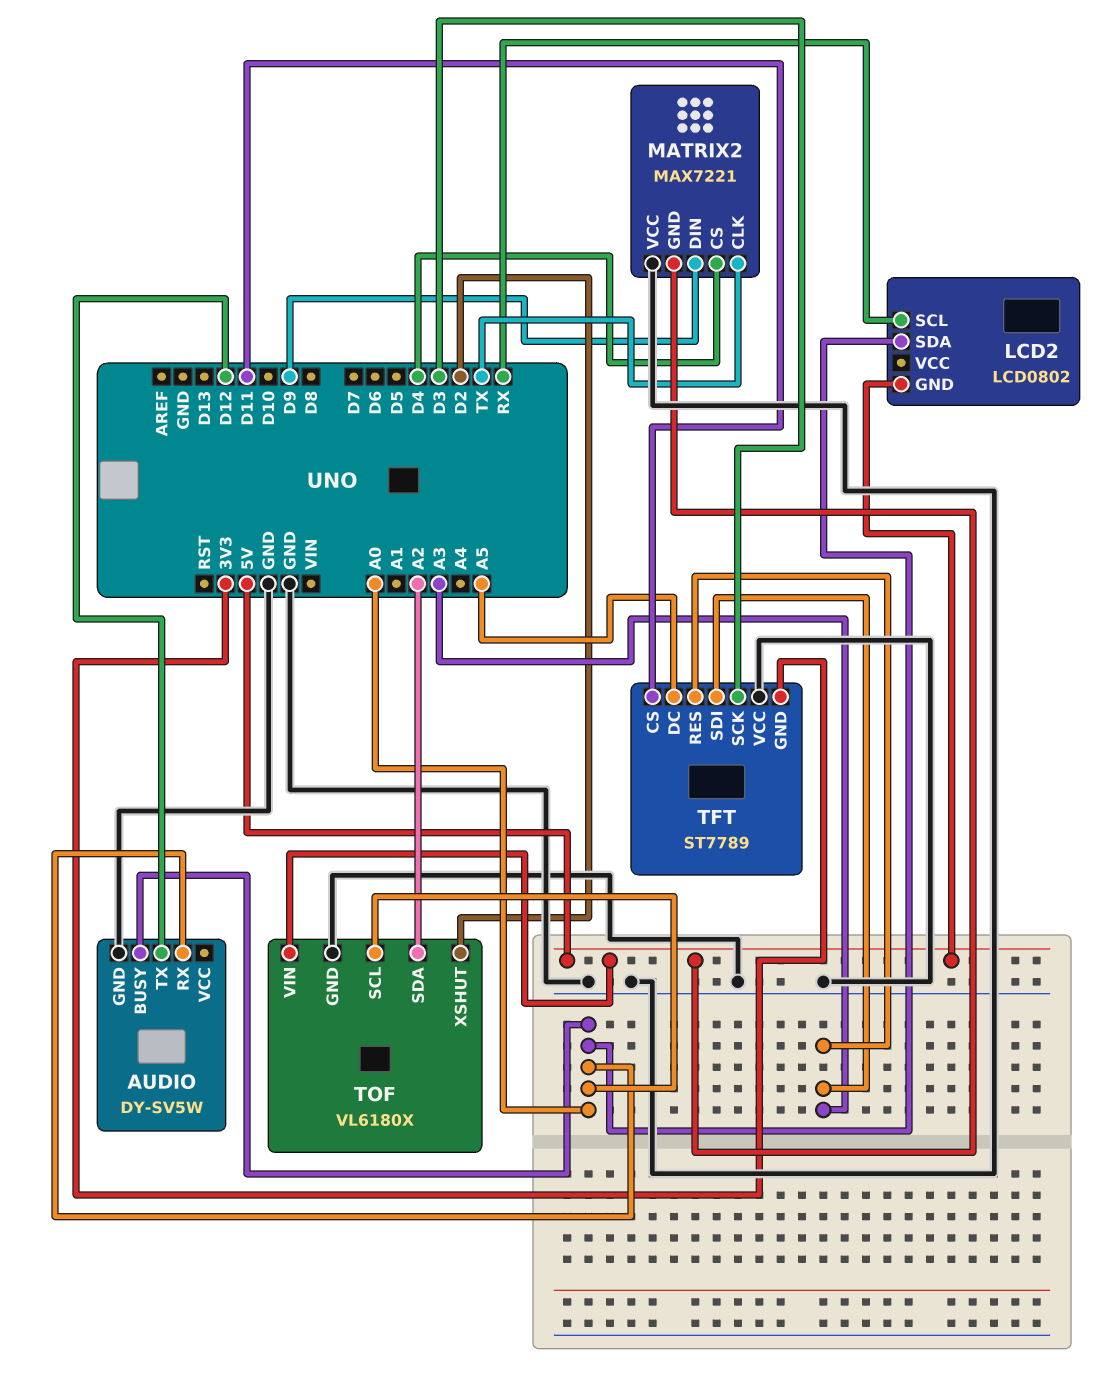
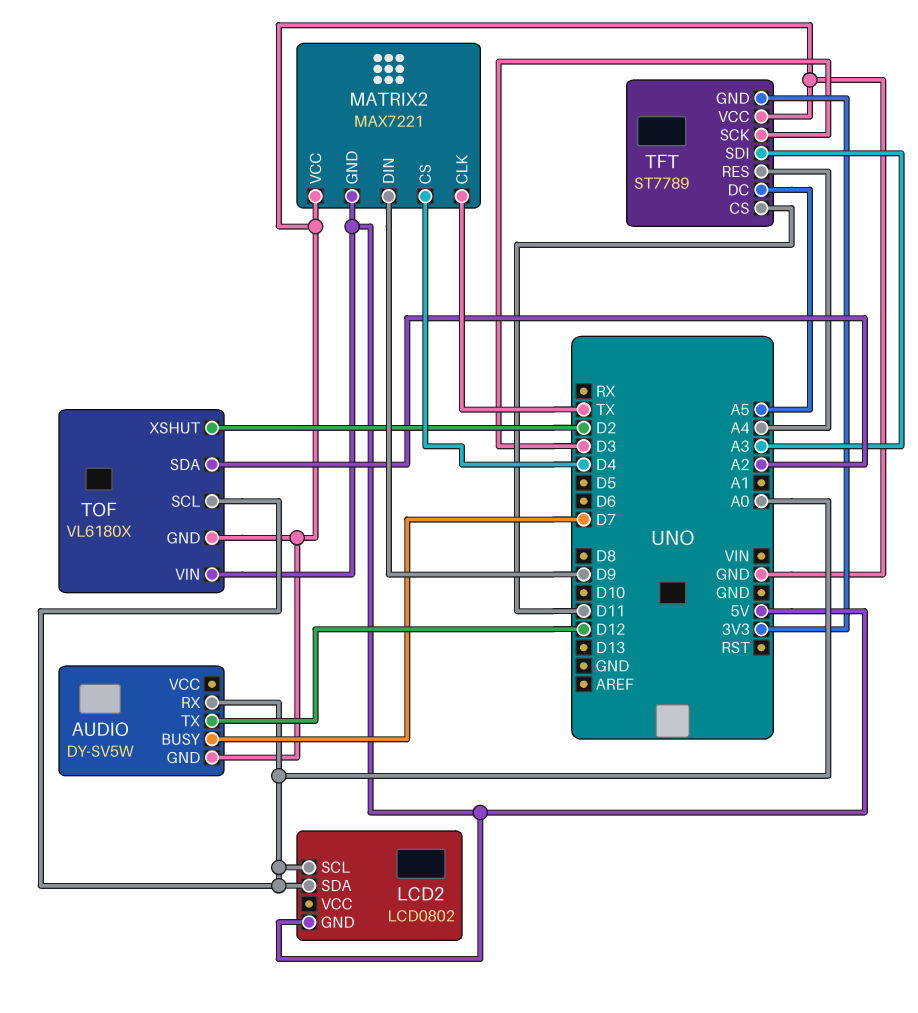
AUDIO pin BUSY: A0 -> D7
LCD2 pin SCL: RX -> A0
TFT pin RES: A3 -> A4

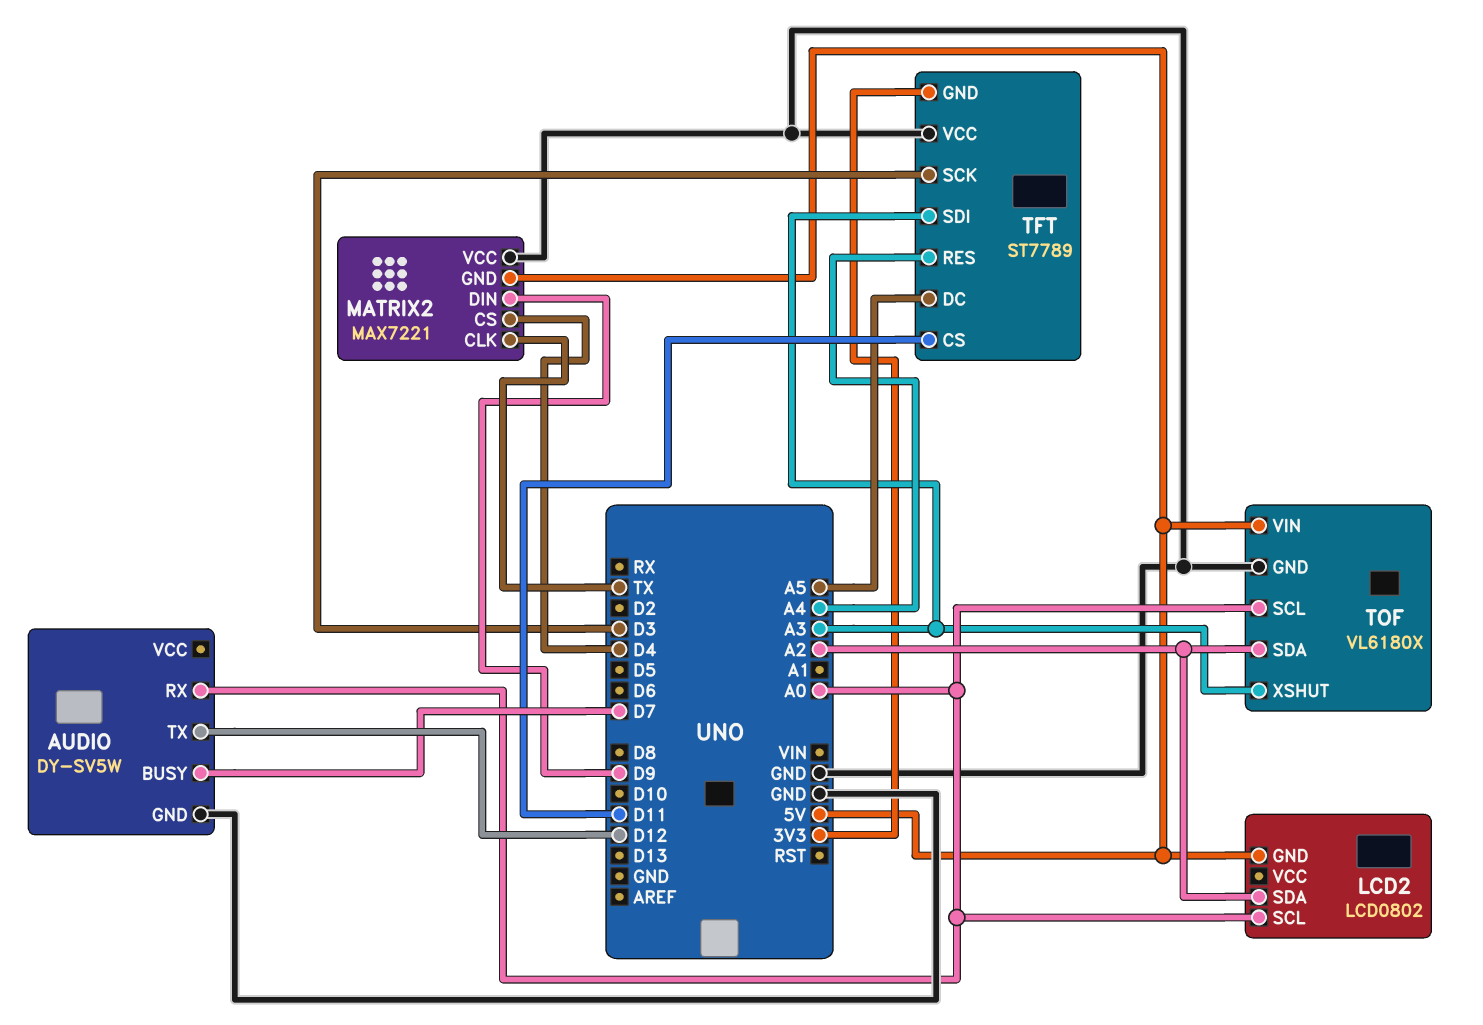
LCD2 pin SDA: A0 -> A2
TOF pin XSHUT: D2 -> A3

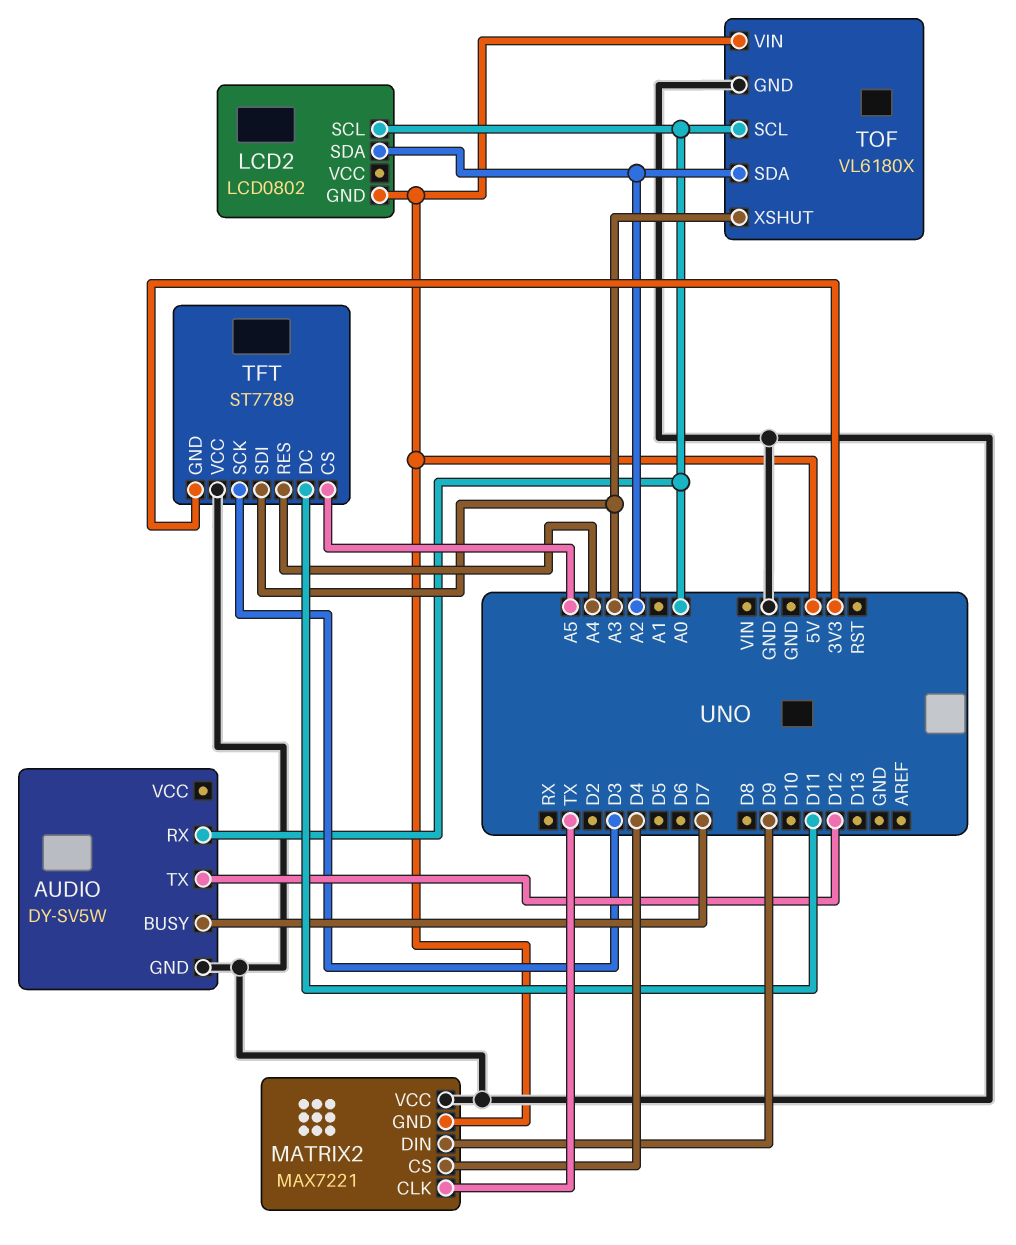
TFT pin CS: D11 -> A5
TFT pin DC: A5 -> D11

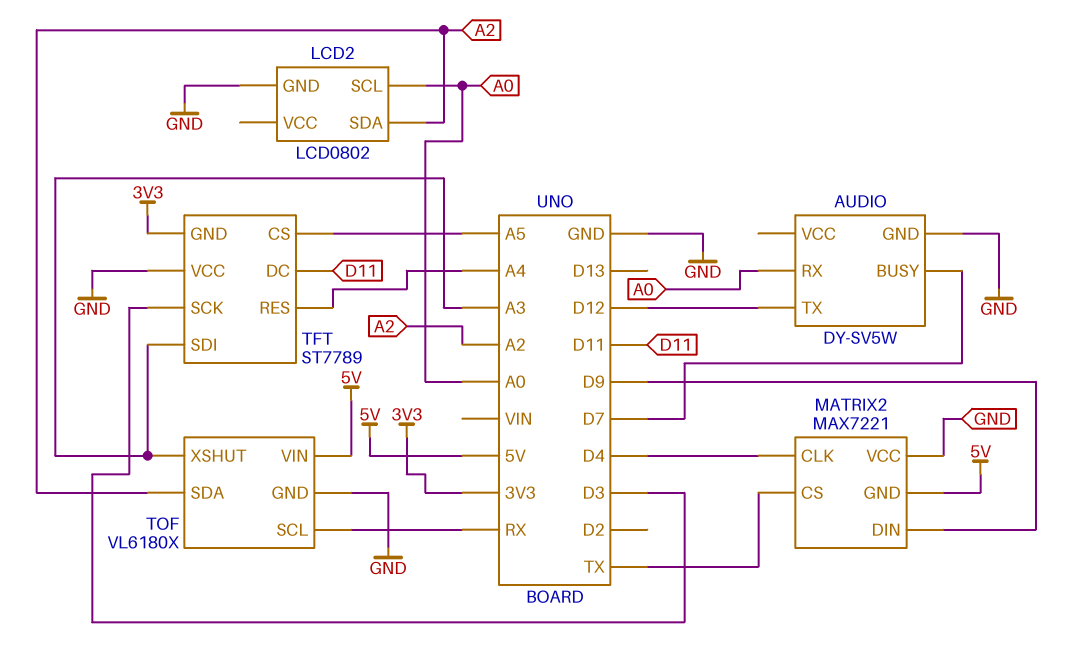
LCD2 pin GND: 5V -> GND
MATRIX2 pin CLK: TX -> D4
MATRIX2 pin CS: D4 -> TX
TOF pin SCL: A0 -> RX

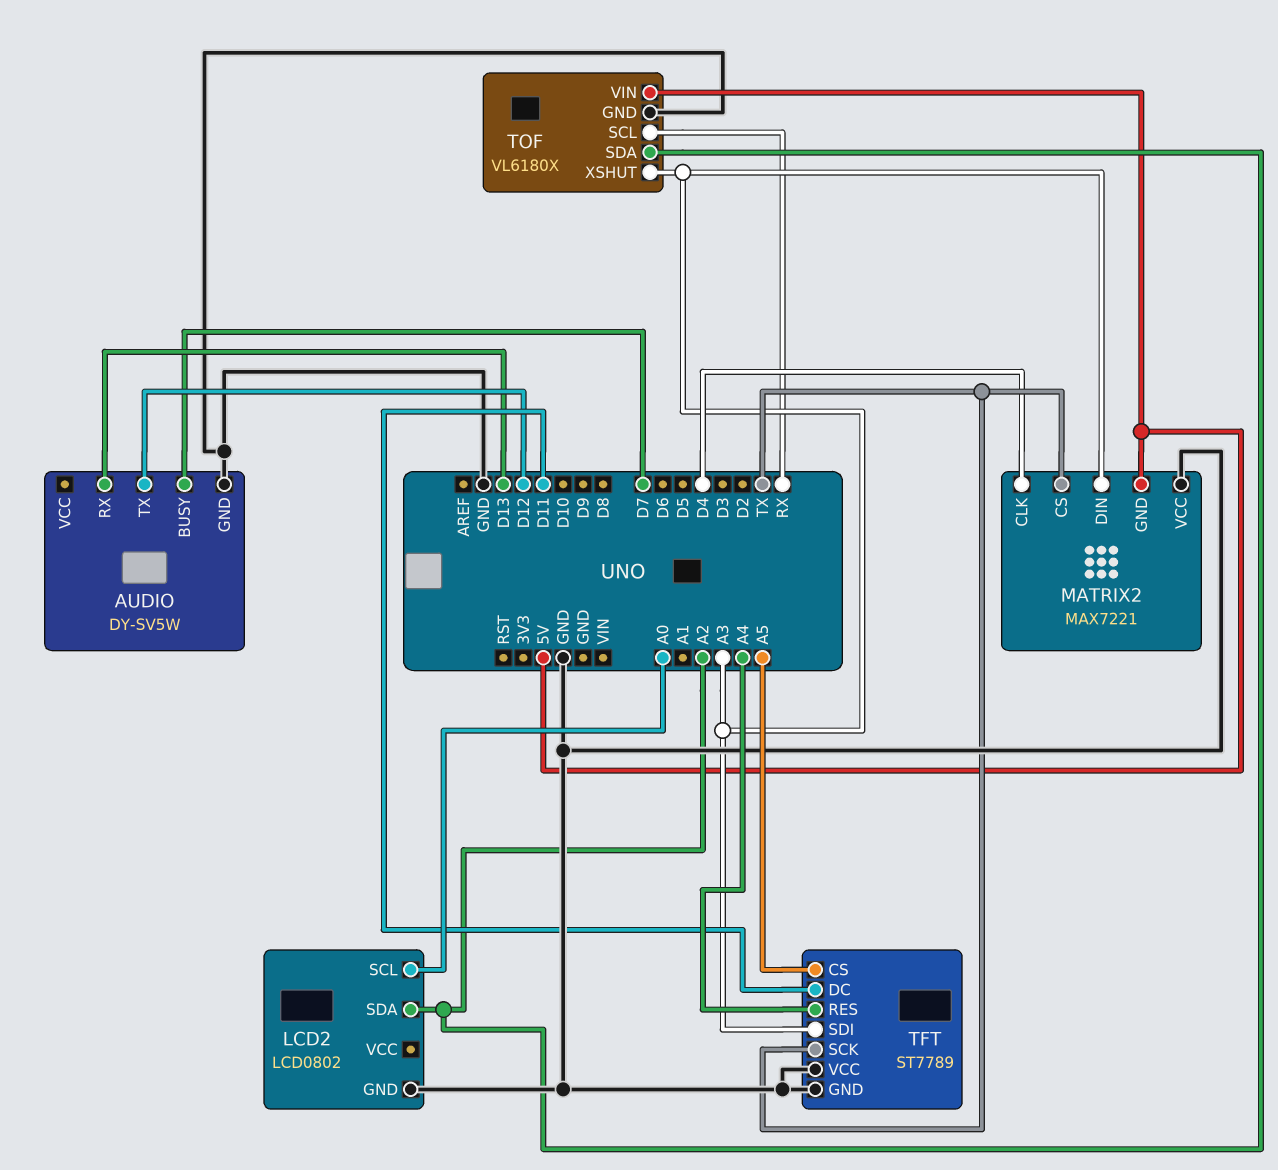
AUDIO pin RX: A0 -> D13
MATRIX2 pin DIN: D9 -> A3
TFT pin GND: 3V3 -> GND
TFT pin SCK: D3 -> TX

